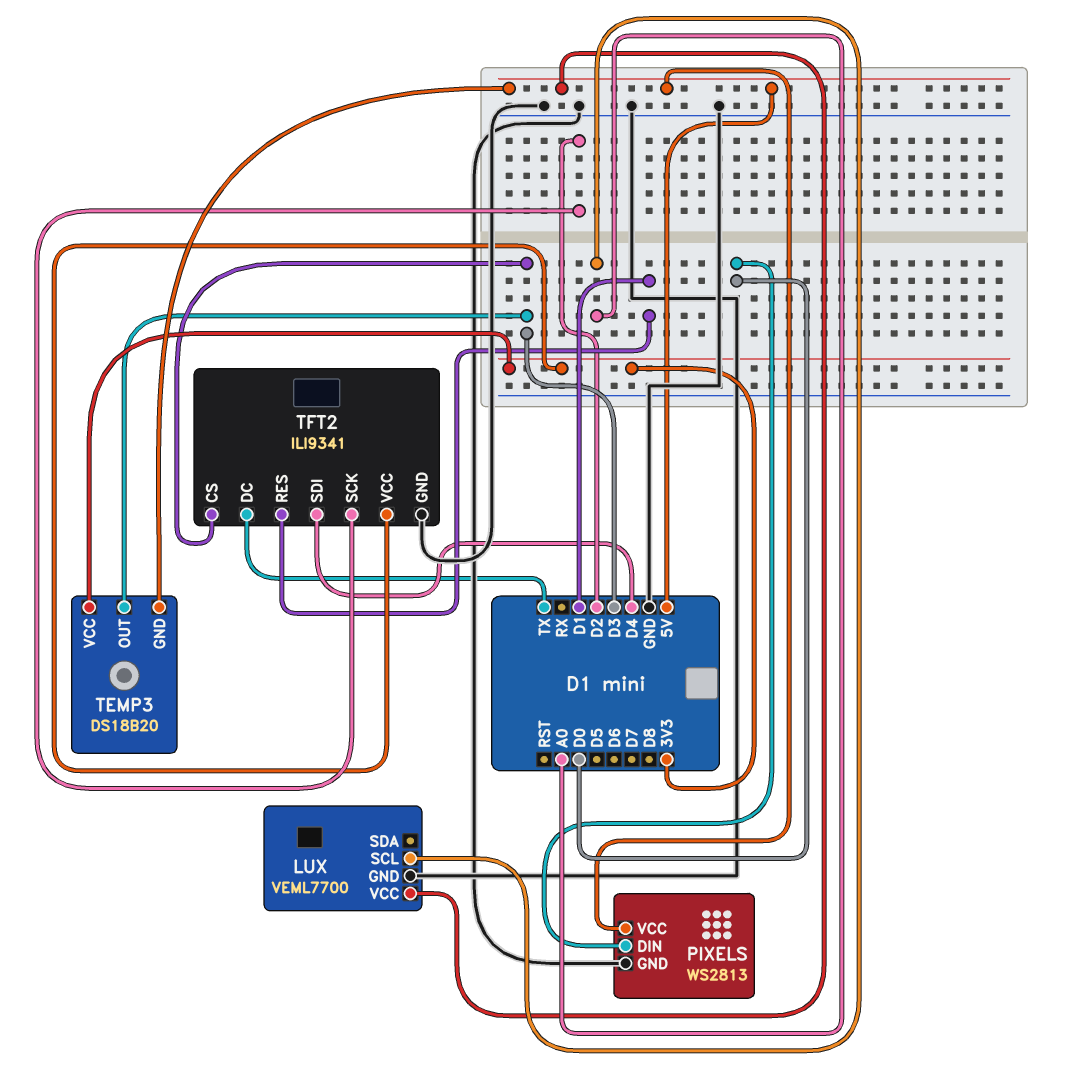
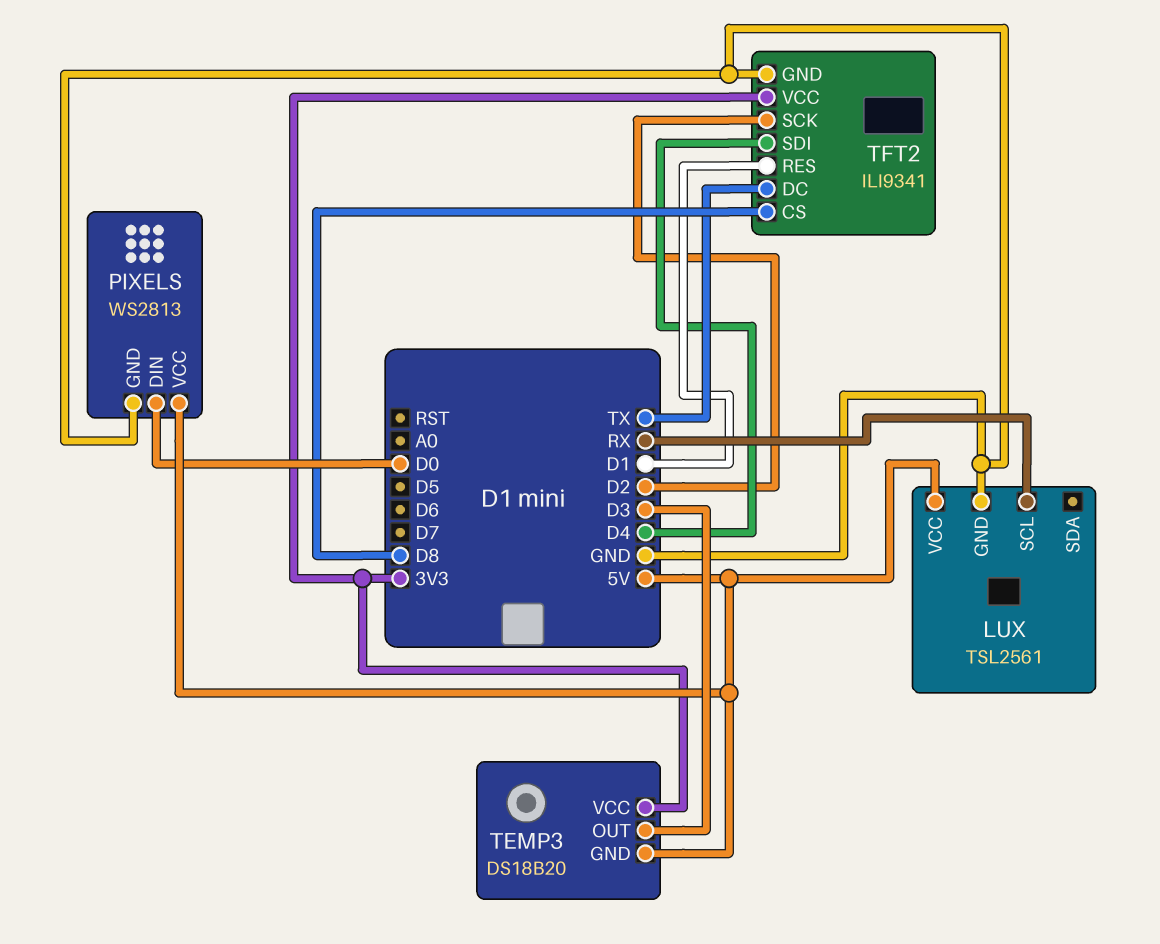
LUX: VEML7700 -> TSL2561
LUX pin SCL: A0 -> RX
TFT2 pin CS: D3 -> D8

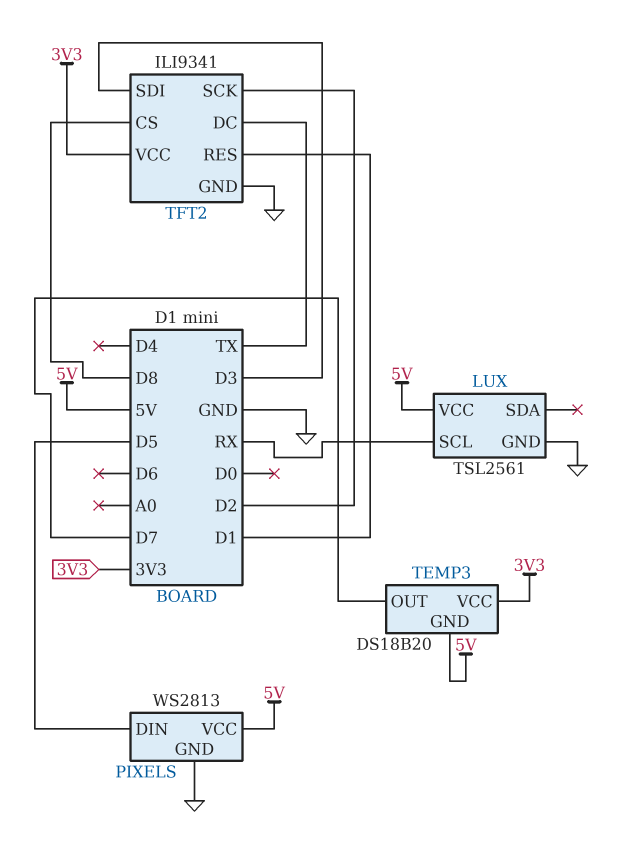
PIXELS pin DIN: D0 -> D5
TEMP3 pin OUT: D3 -> D7
TFT2 pin SDI: D4 -> D3

